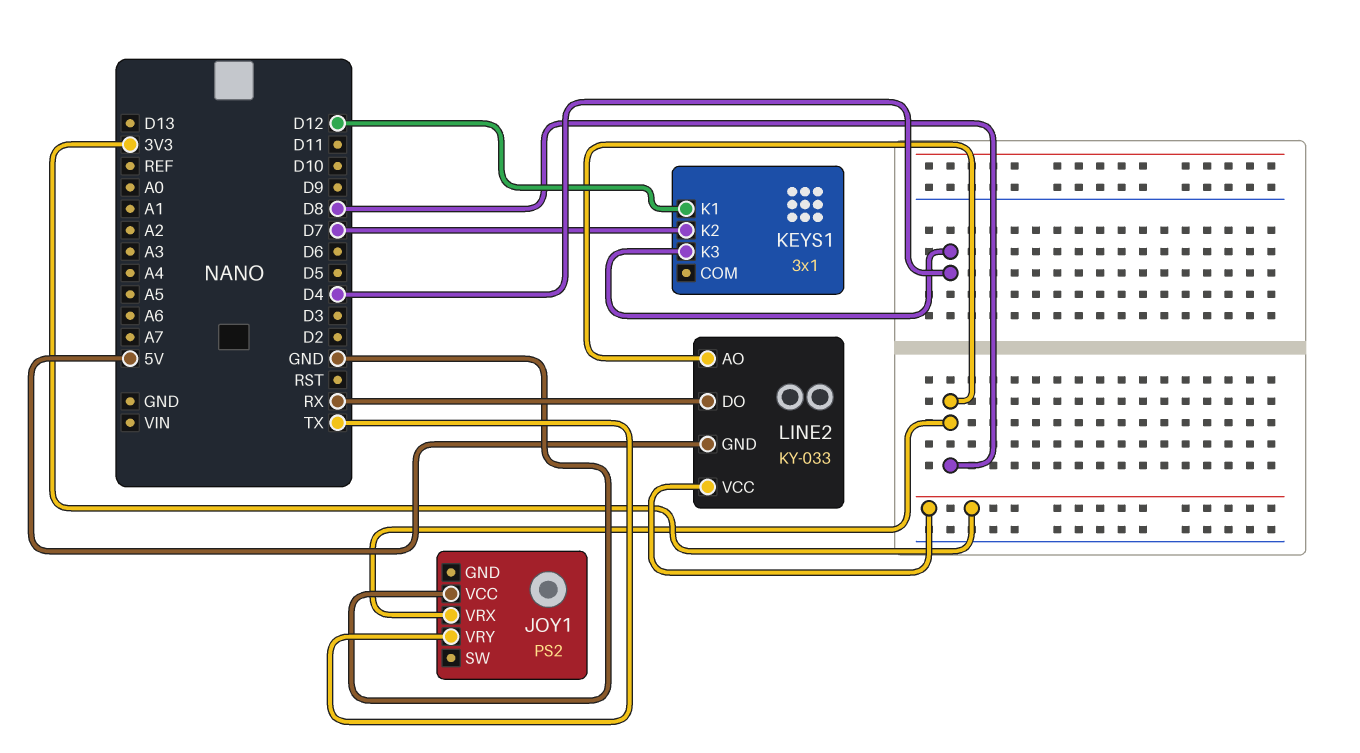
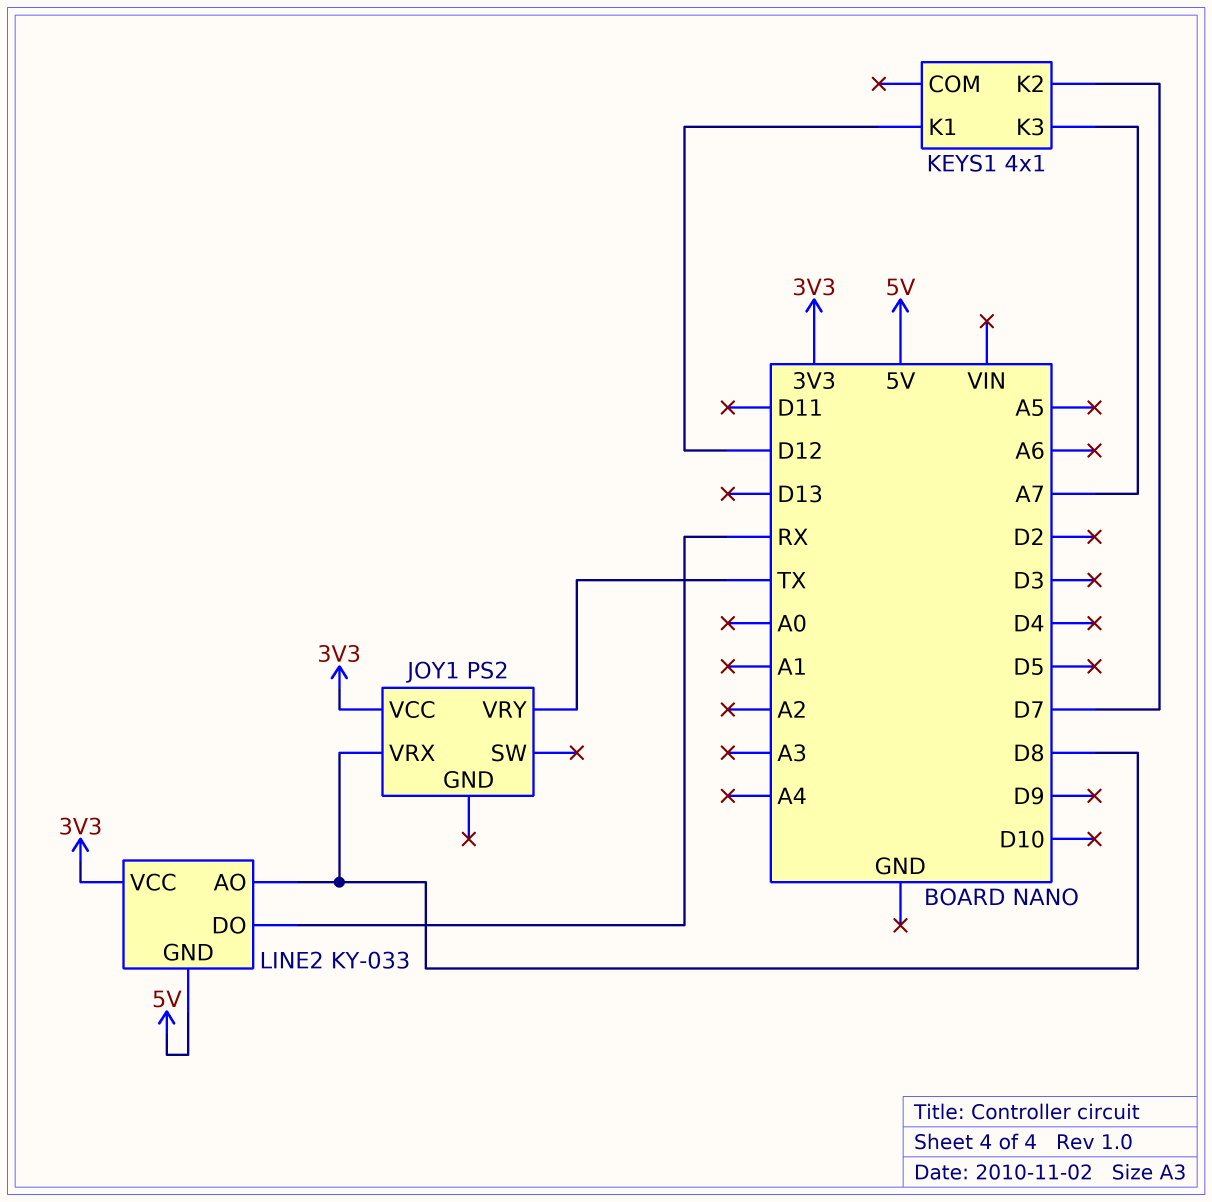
JOY1 pin VCC: GND -> 3V3
KEYS1: 3x1 -> 4x1
KEYS1 pin K3: D4 -> A7

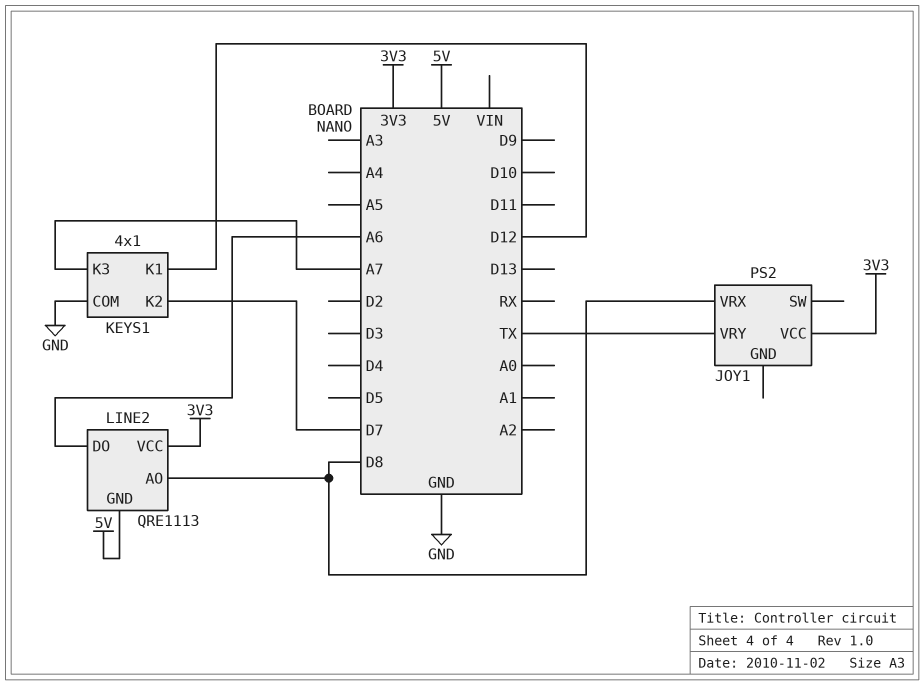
KEYS1 pin COM: none -> GND
LINE2: KY-033 -> QRE1113
LINE2 pin DO: RX -> A6

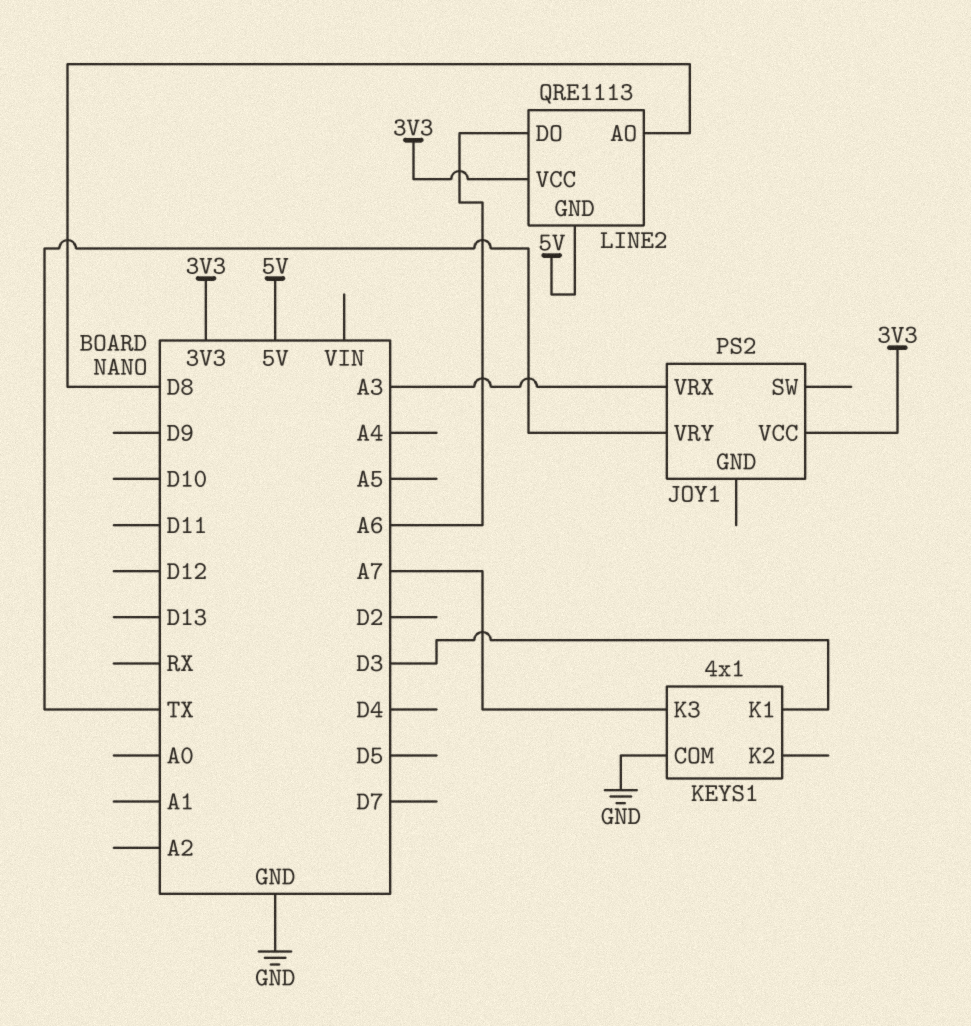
JOY1 pin VRX: D8 -> A3
KEYS1 pin K1: D12 -> D3
KEYS1 pin K2: D7 -> none

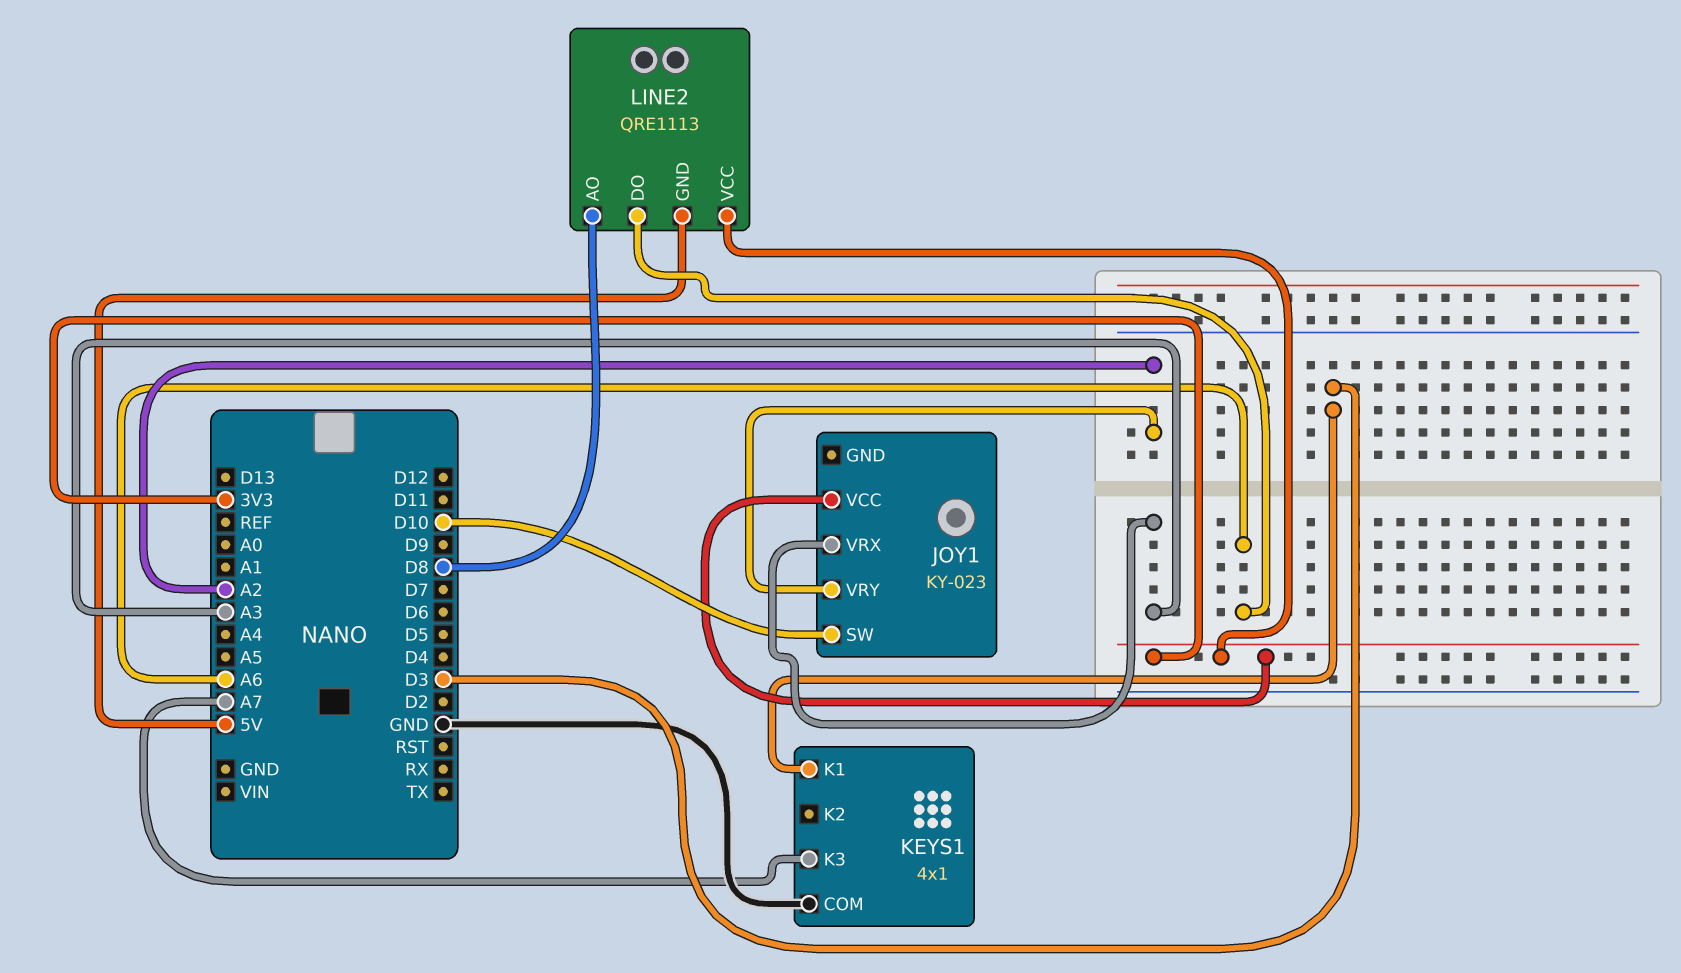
JOY1: PS2 -> KY-023
JOY1 pin SW: none -> D10
JOY1 pin VRY: TX -> A2

